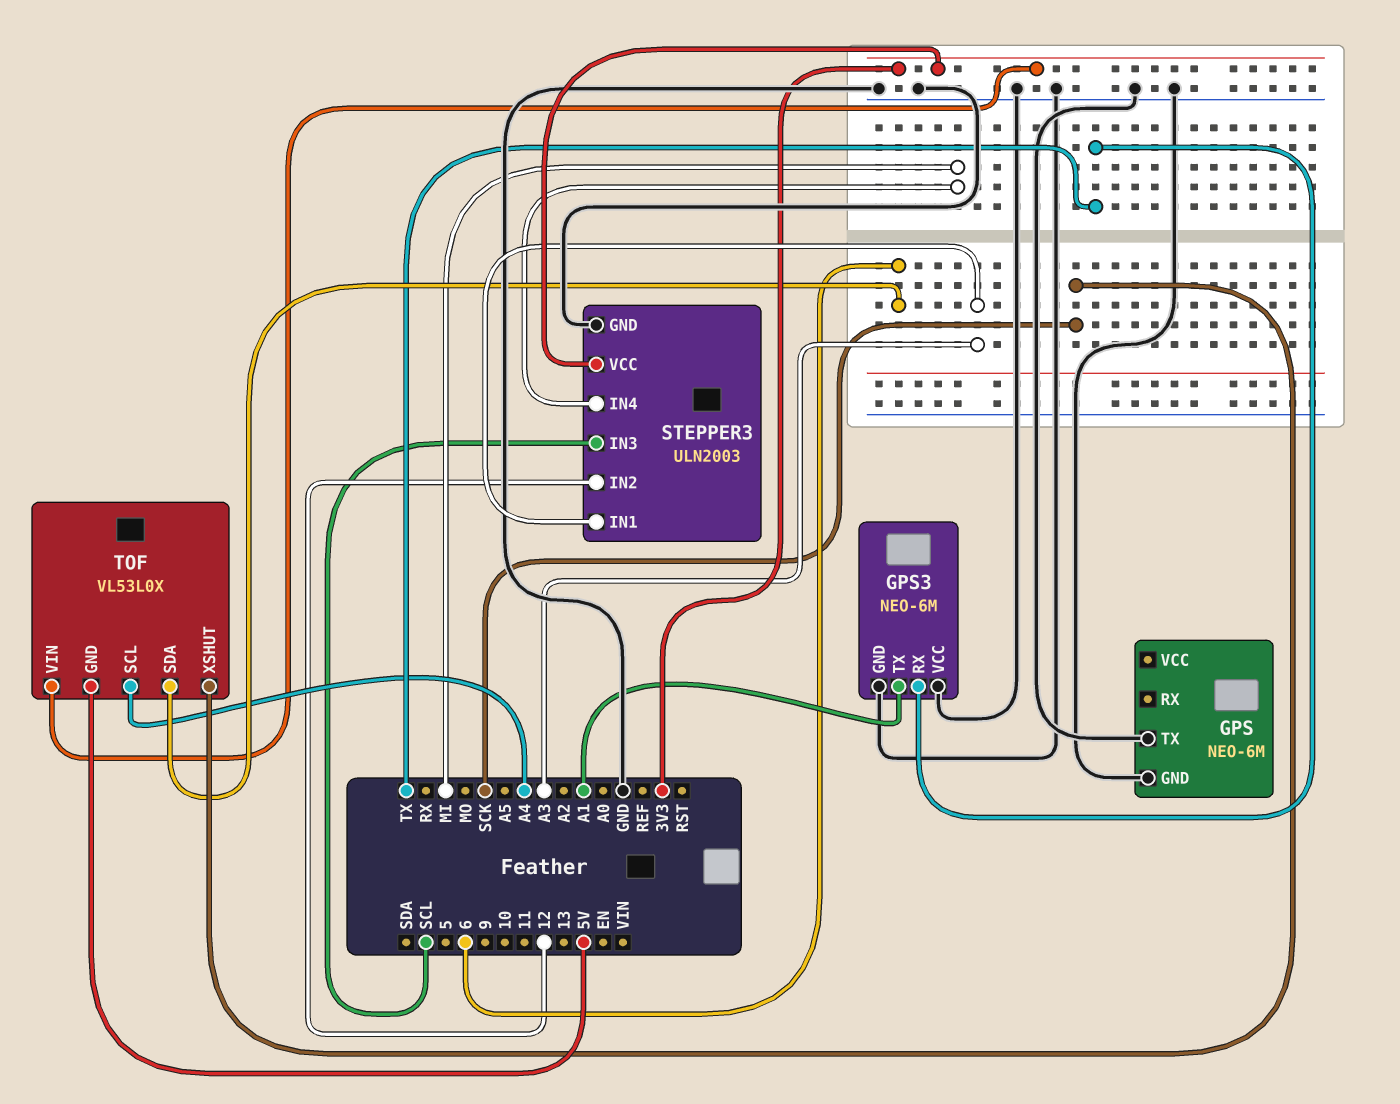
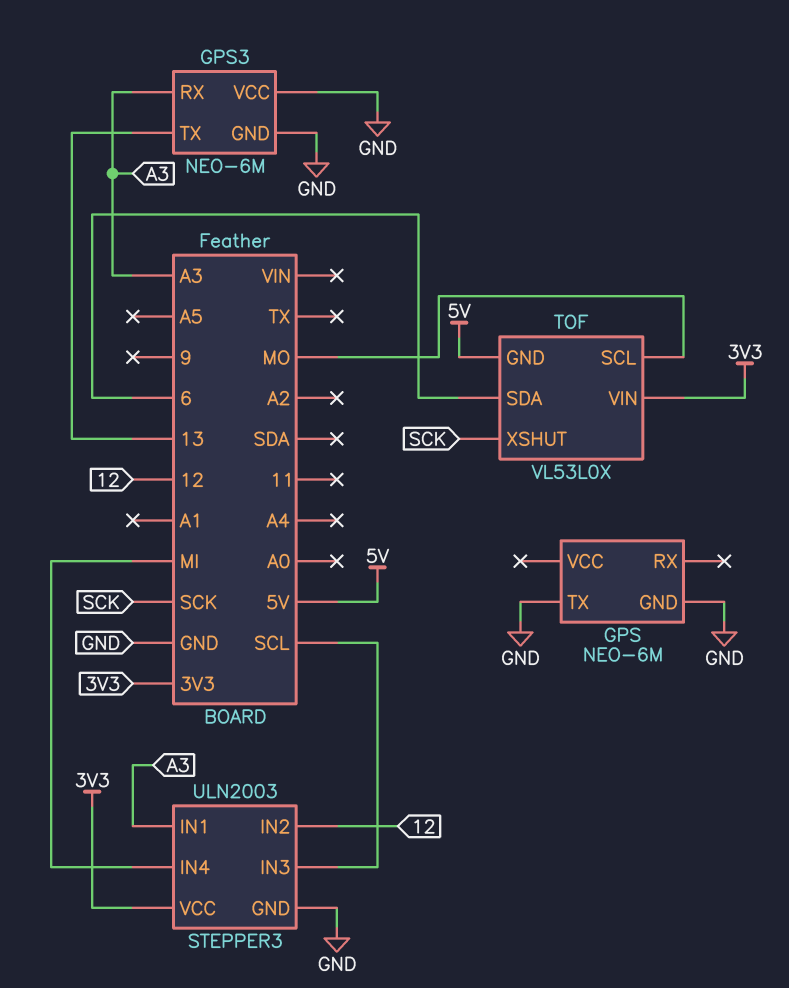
GPS3 pin RX: TX -> A3
GPS3 pin TX: A1 -> 13
TOF pin SCL: A4 -> MO

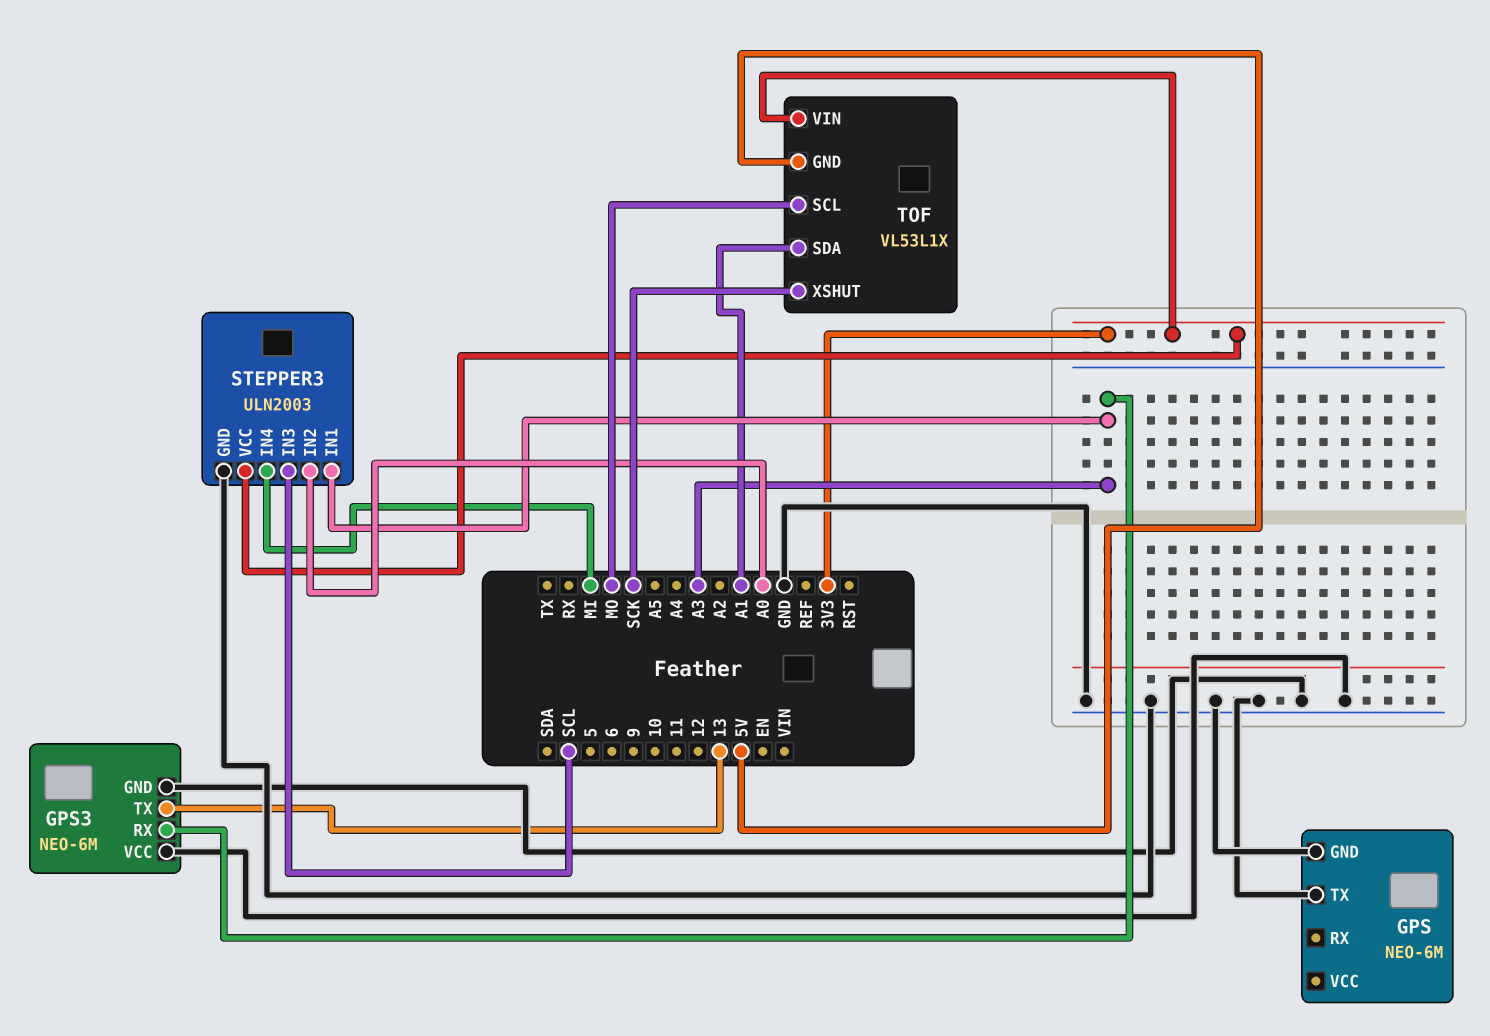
STEPPER3 pin IN2: 12 -> A0
TOF: VL53L0X -> VL53L1X
TOF pin SDA: 6 -> A1

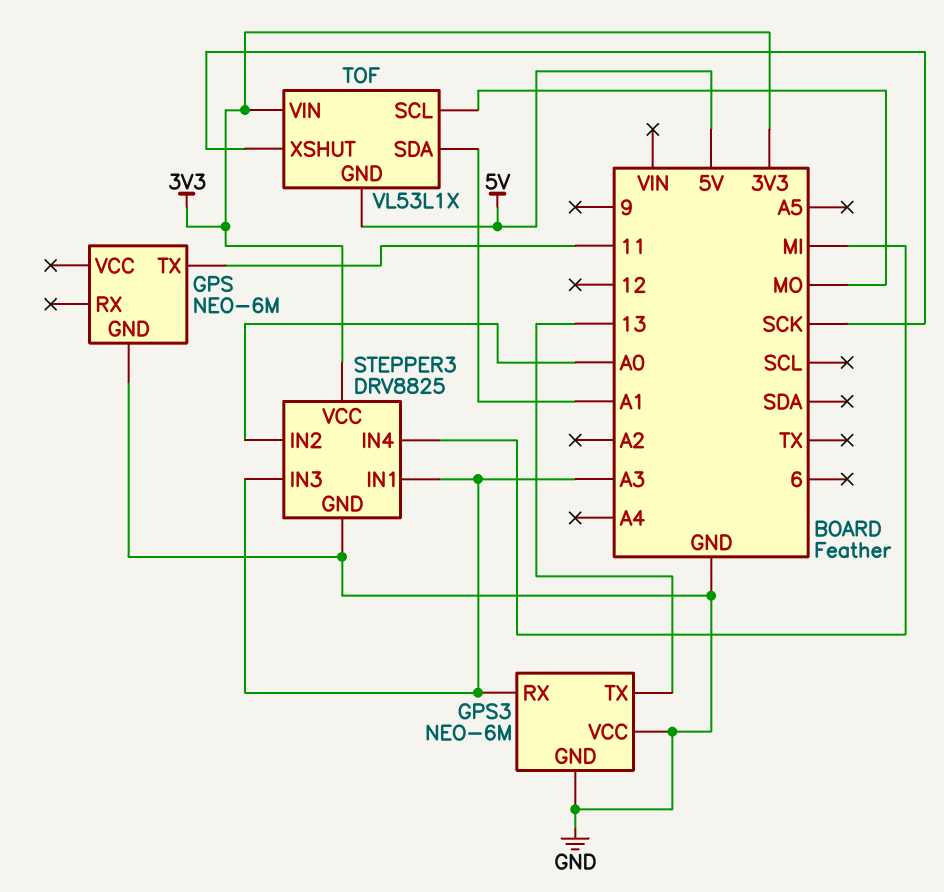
GPS pin TX: GND -> 11
STEPPER3: ULN2003 -> DRV8825
STEPPER3 pin IN3: SCL -> A3

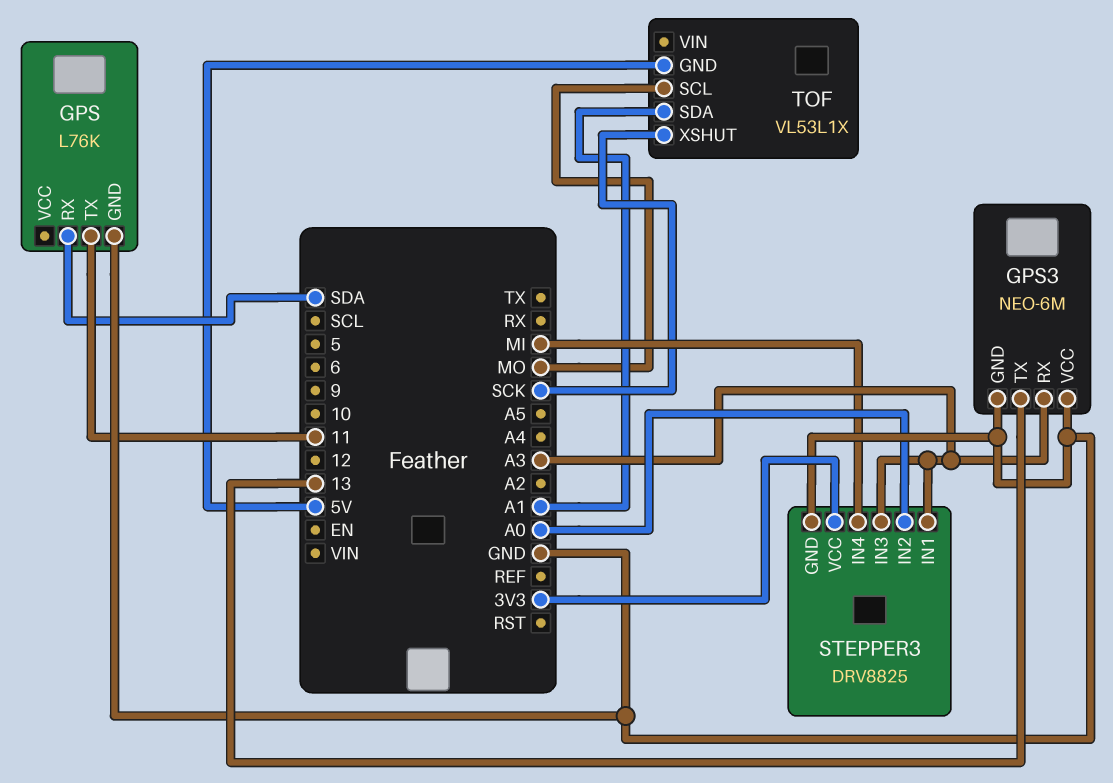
GPS: NEO-6M -> L76K
GPS pin RX: none -> SDA
TOF pin VIN: 3V3 -> none

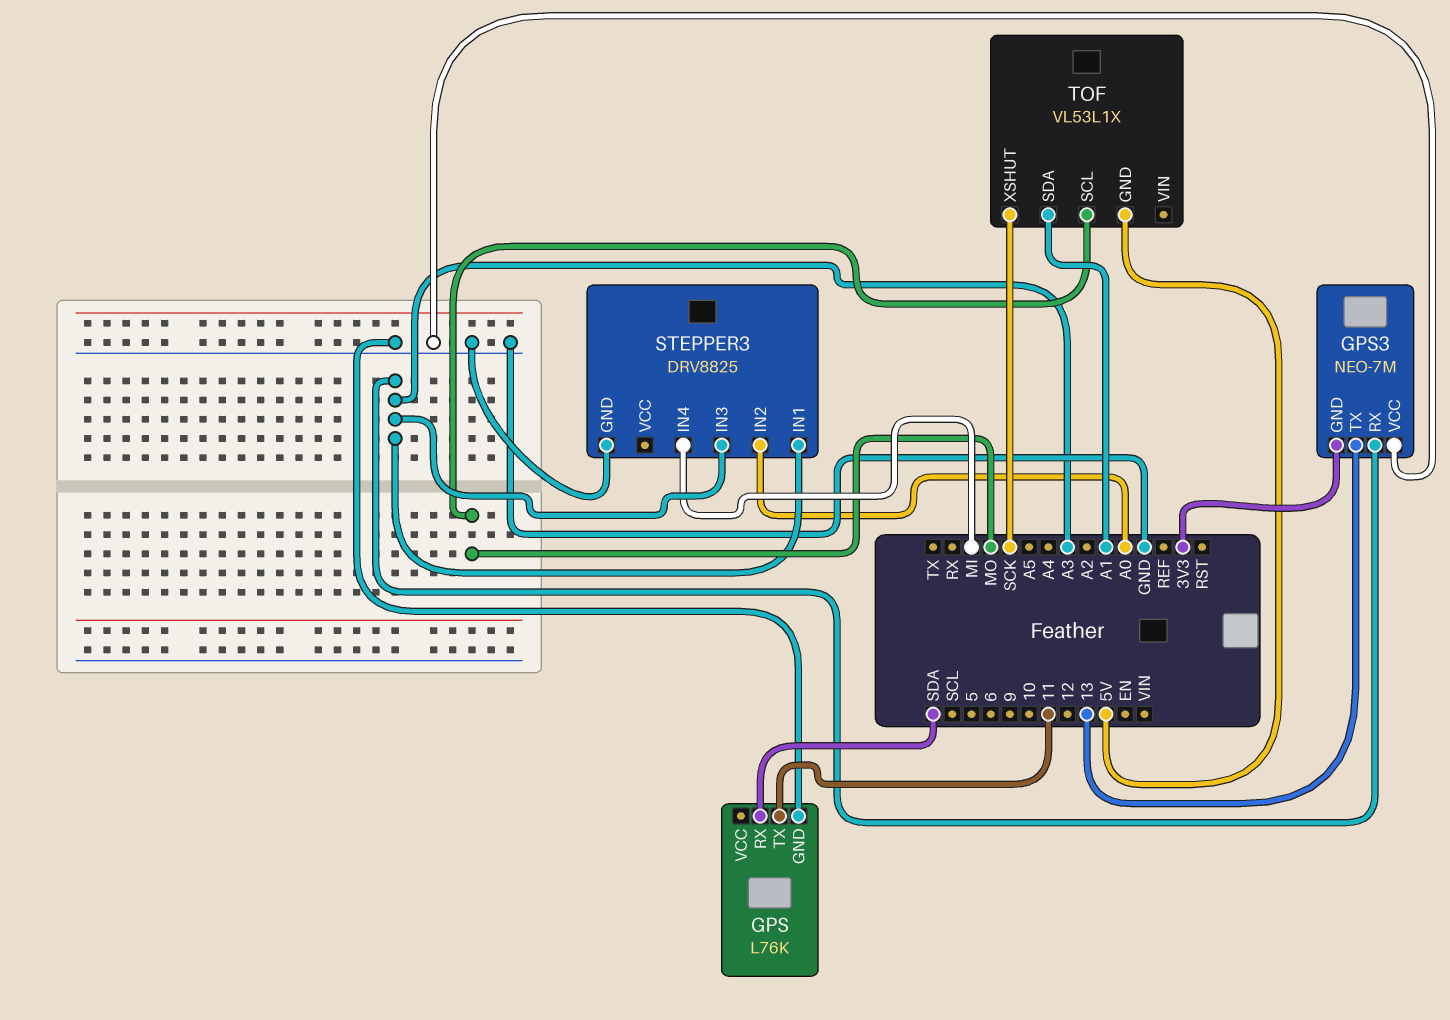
GPS3: NEO-6M -> NEO-7M
GPS3 pin GND: GND -> 3V3
STEPPER3 pin VCC: 3V3 -> none

